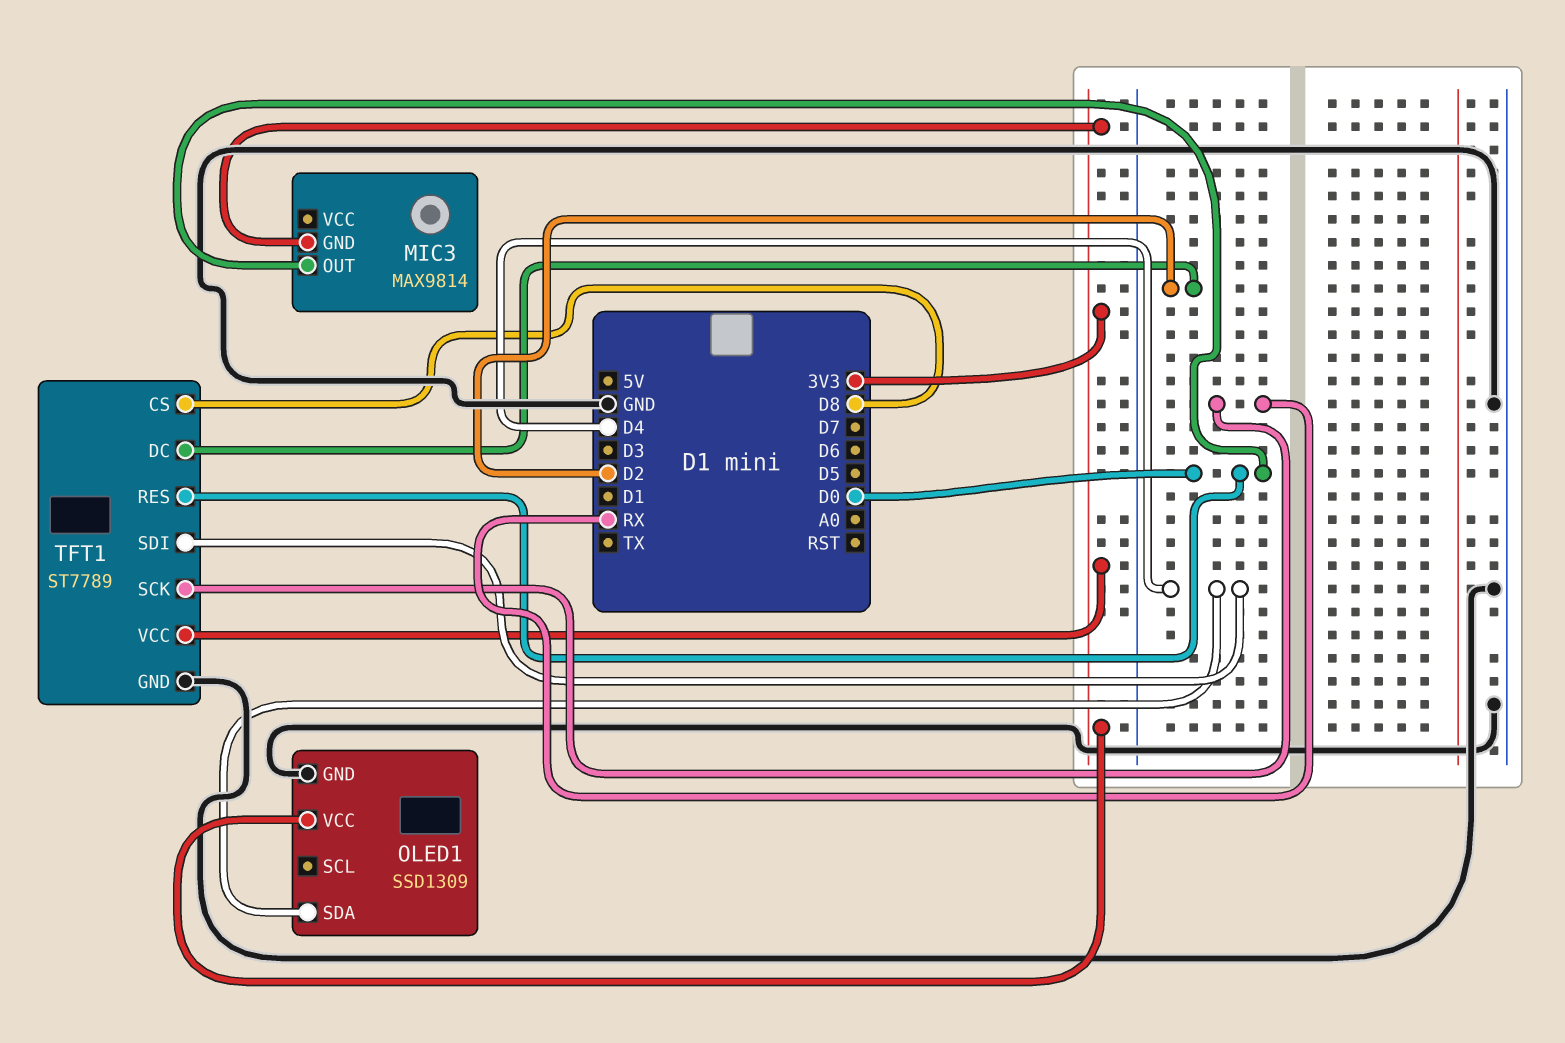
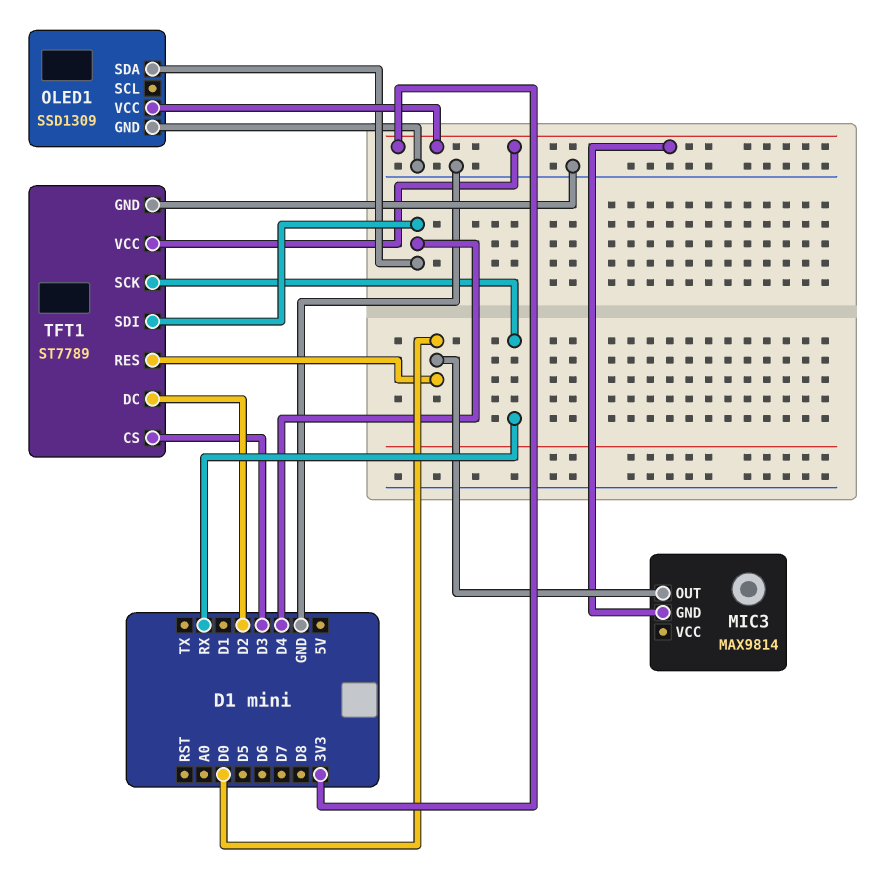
TFT1 pin CS: D8 -> D3

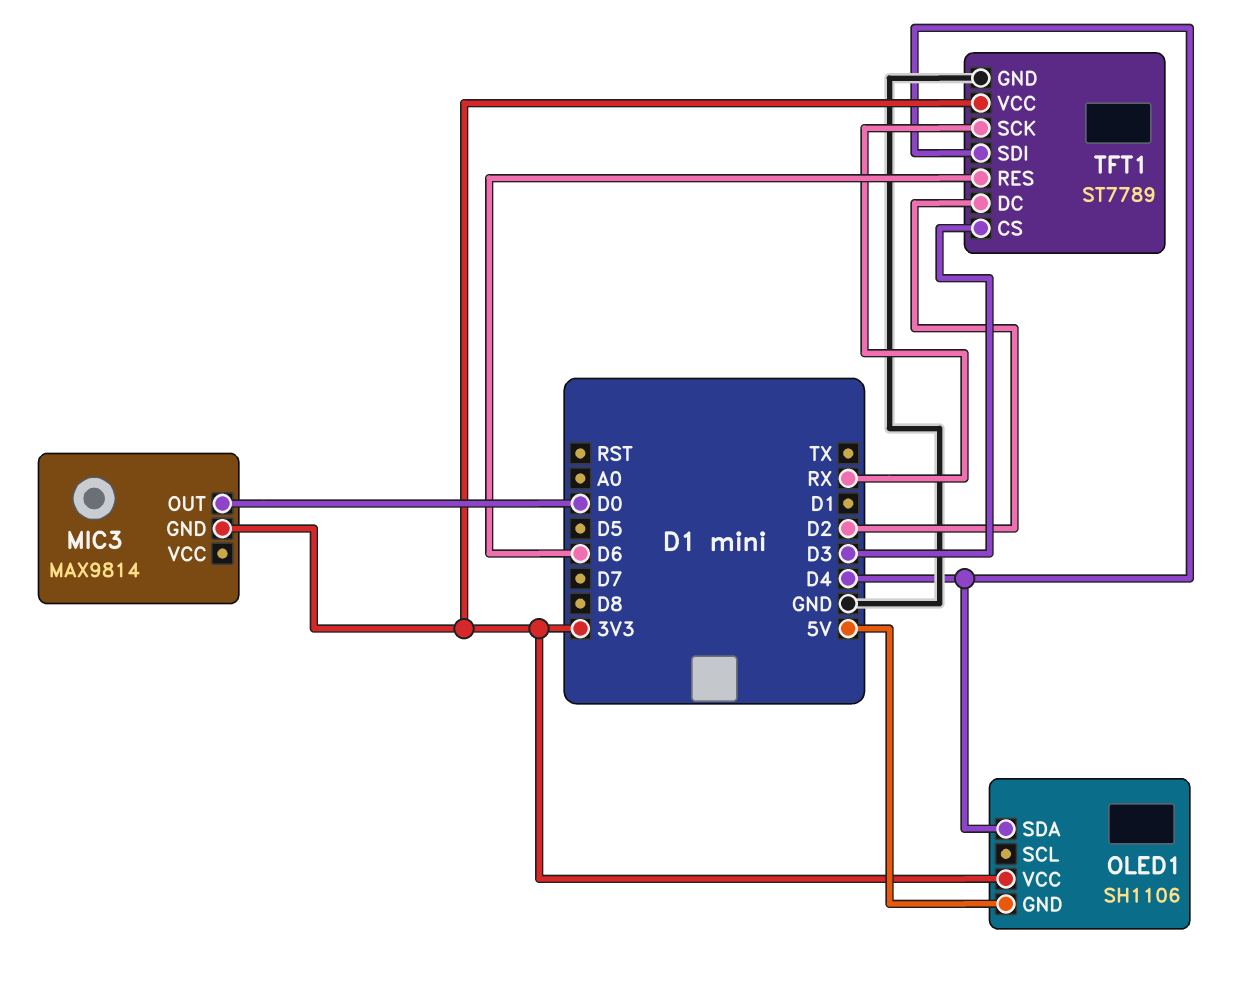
OLED1: SSD1309 -> SH1106
OLED1 pin GND: GND -> 5V
TFT1 pin RES: D0 -> D6

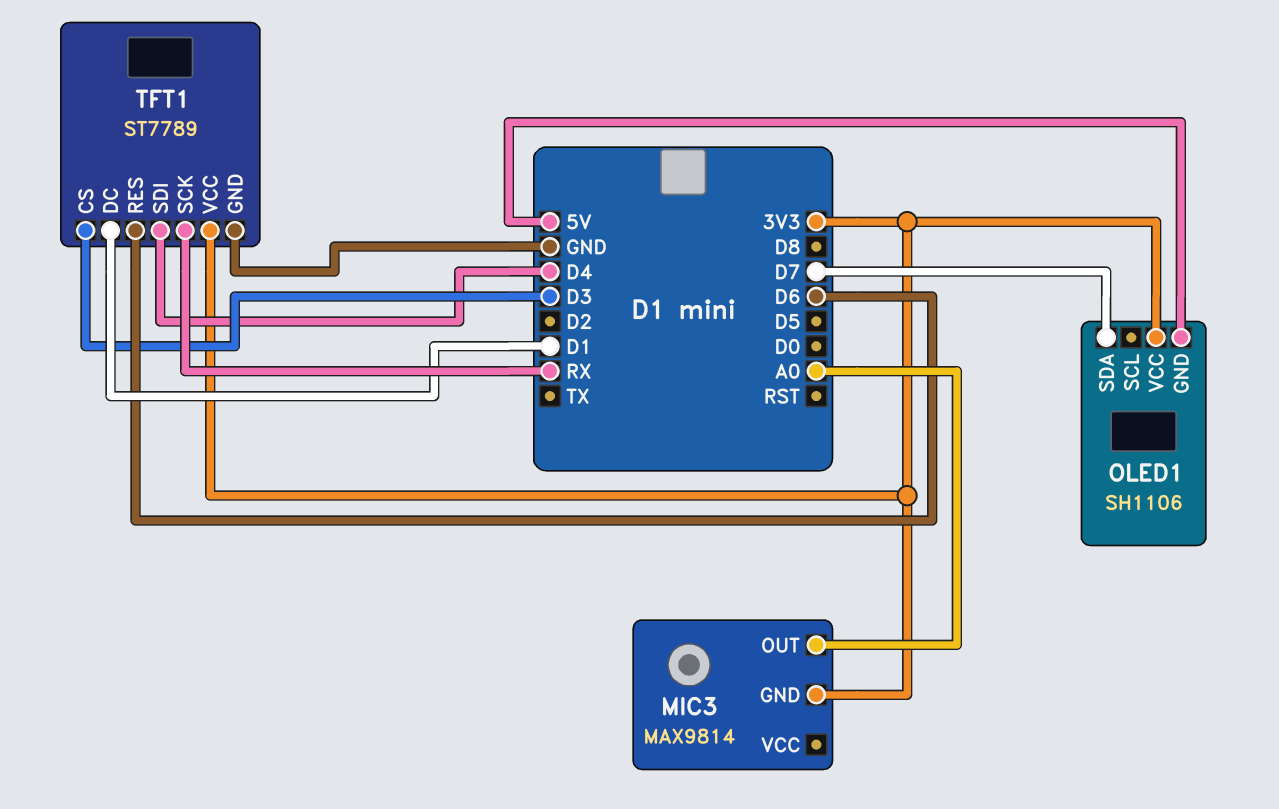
MIC3 pin OUT: D0 -> A0
OLED1 pin SDA: D4 -> D7
TFT1 pin DC: D2 -> D1

